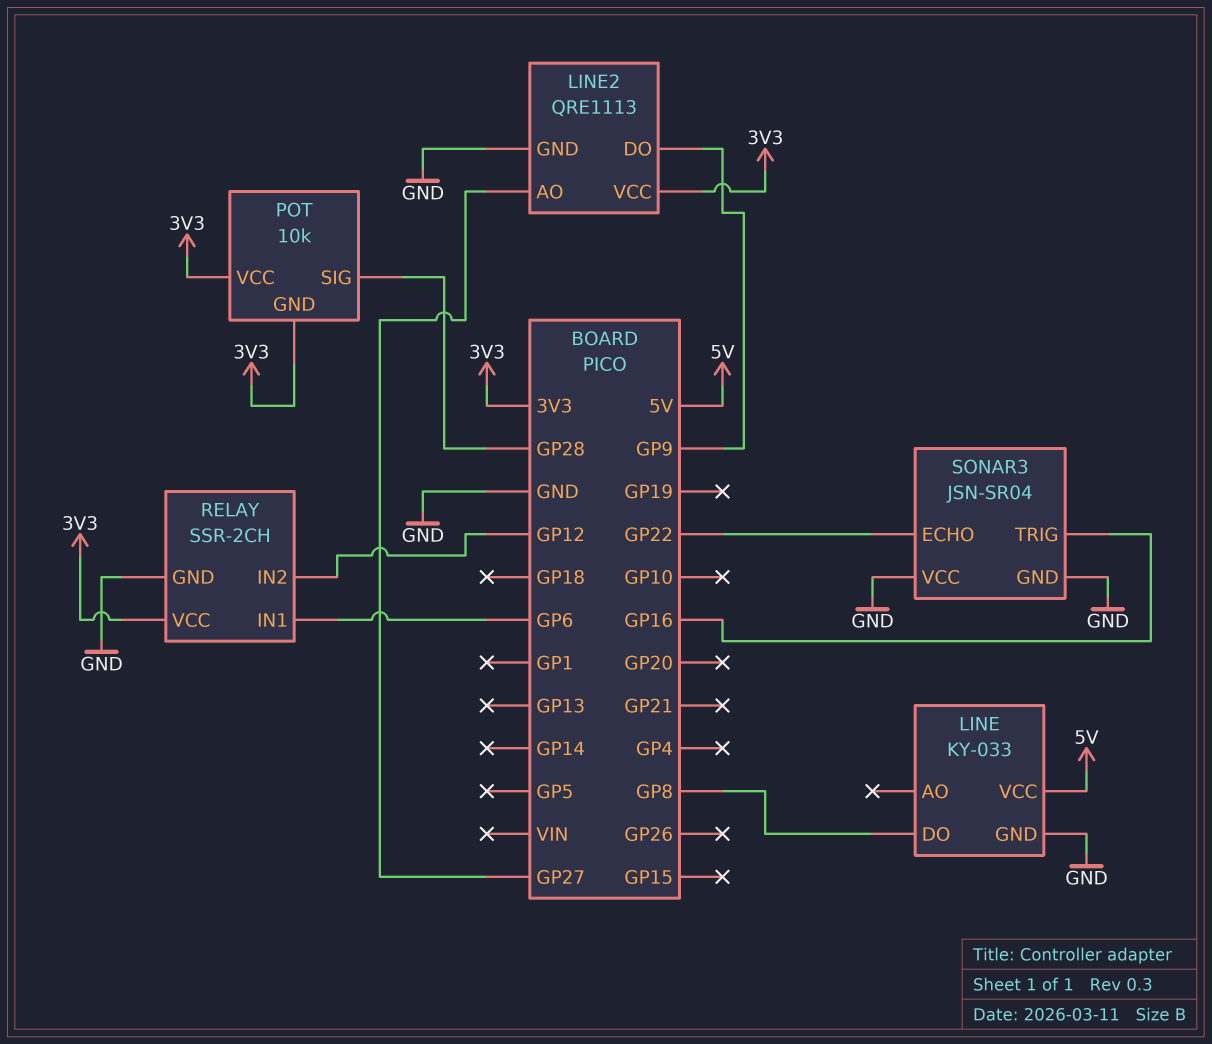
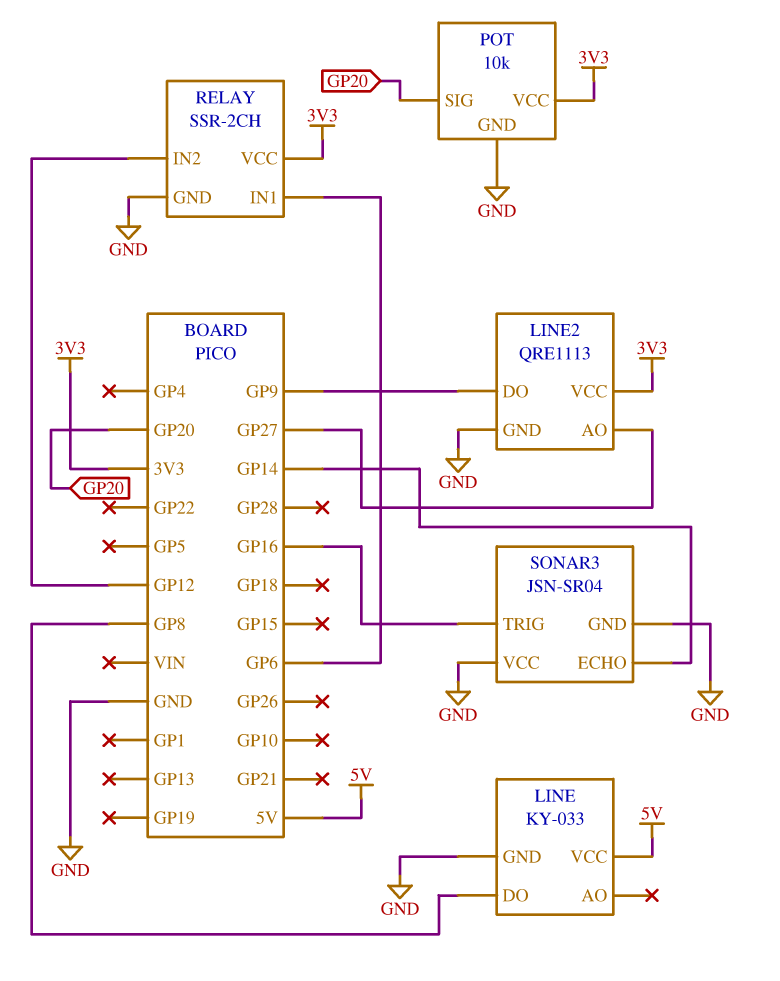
POT pin GND: 3V3 -> GND
POT pin SIG: GP28 -> GP20
SONAR3 pin ECHO: GP22 -> GP14

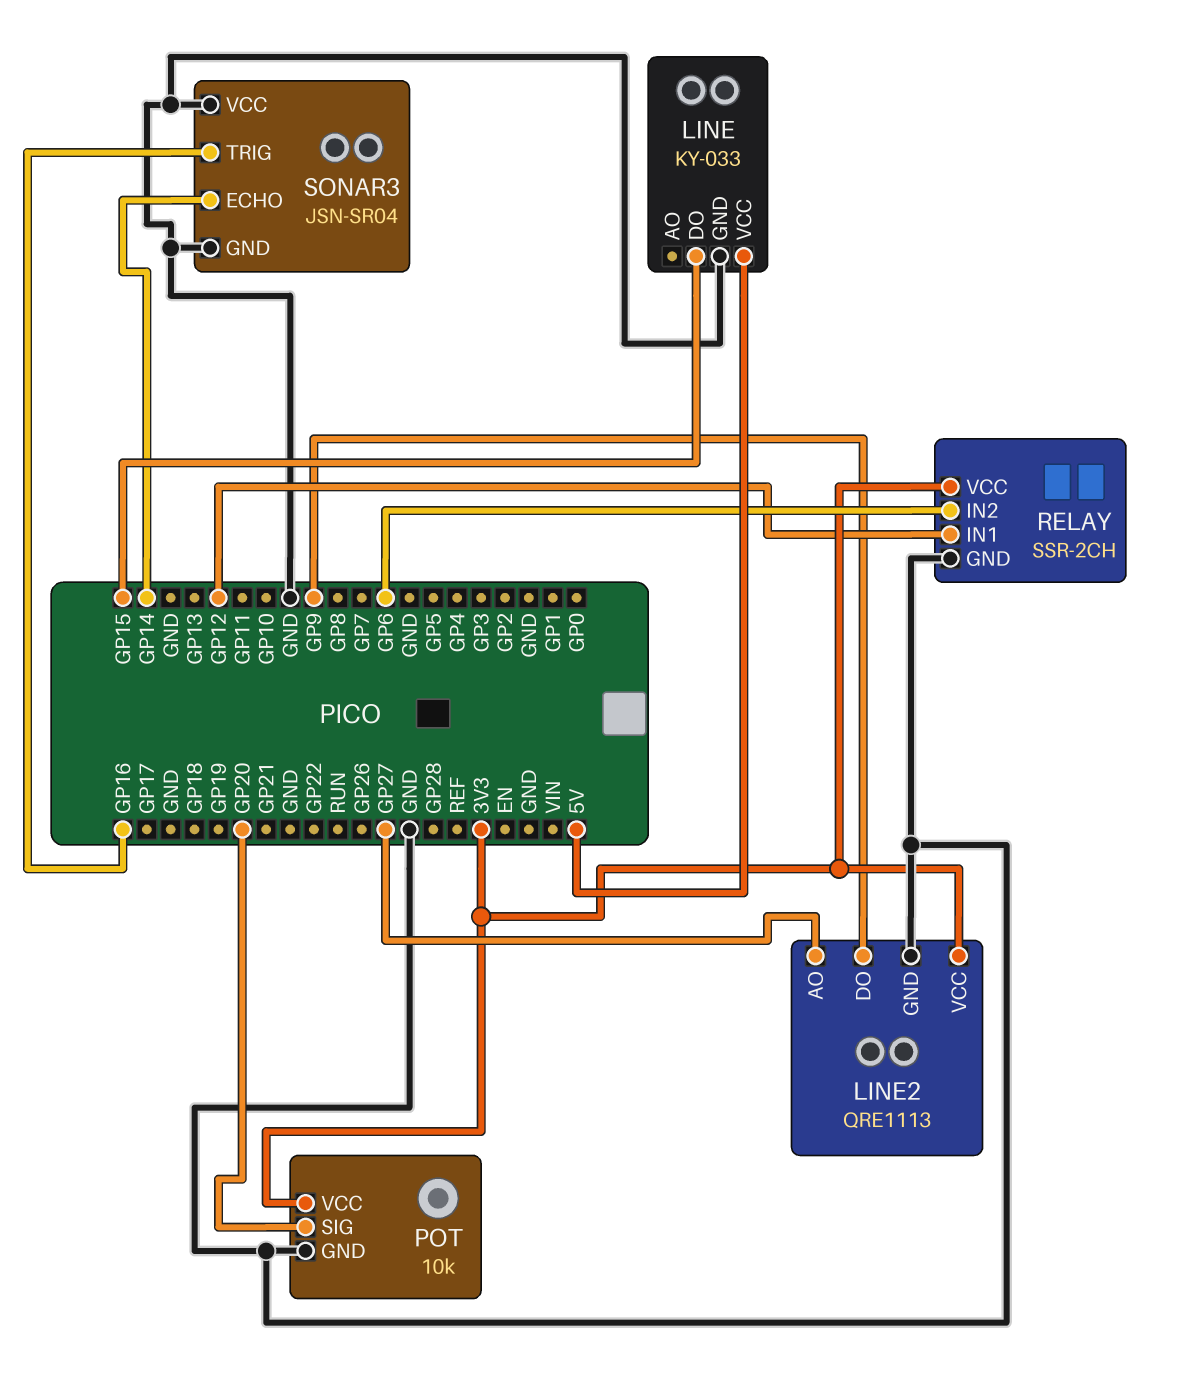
LINE pin DO: GP8 -> GP15
RELAY pin IN1: GP6 -> GP12
RELAY pin IN2: GP12 -> GP6

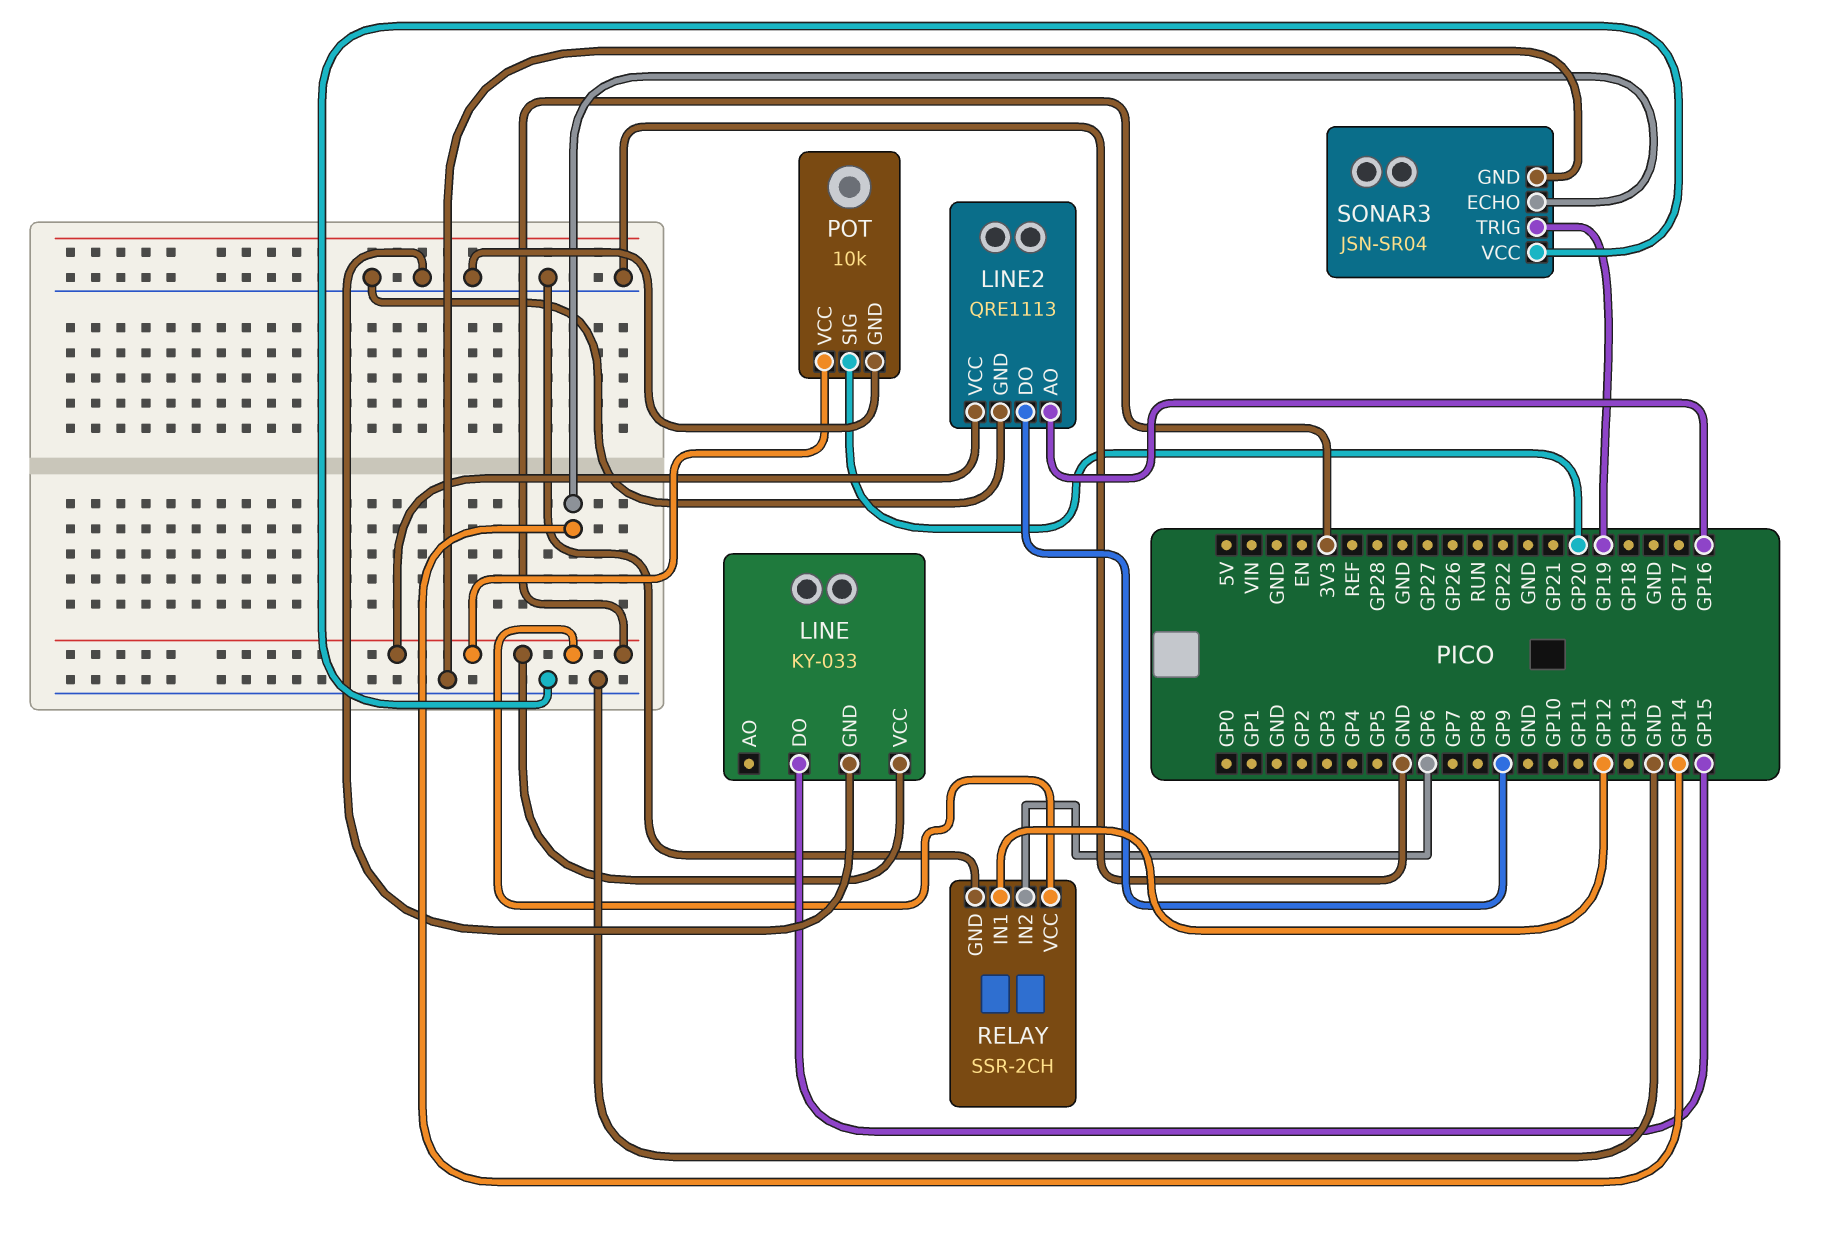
LINE pin VCC: 5V -> 3V3
LINE2 pin AO: GP27 -> GP16
SONAR3 pin TRIG: GP16 -> GP19

